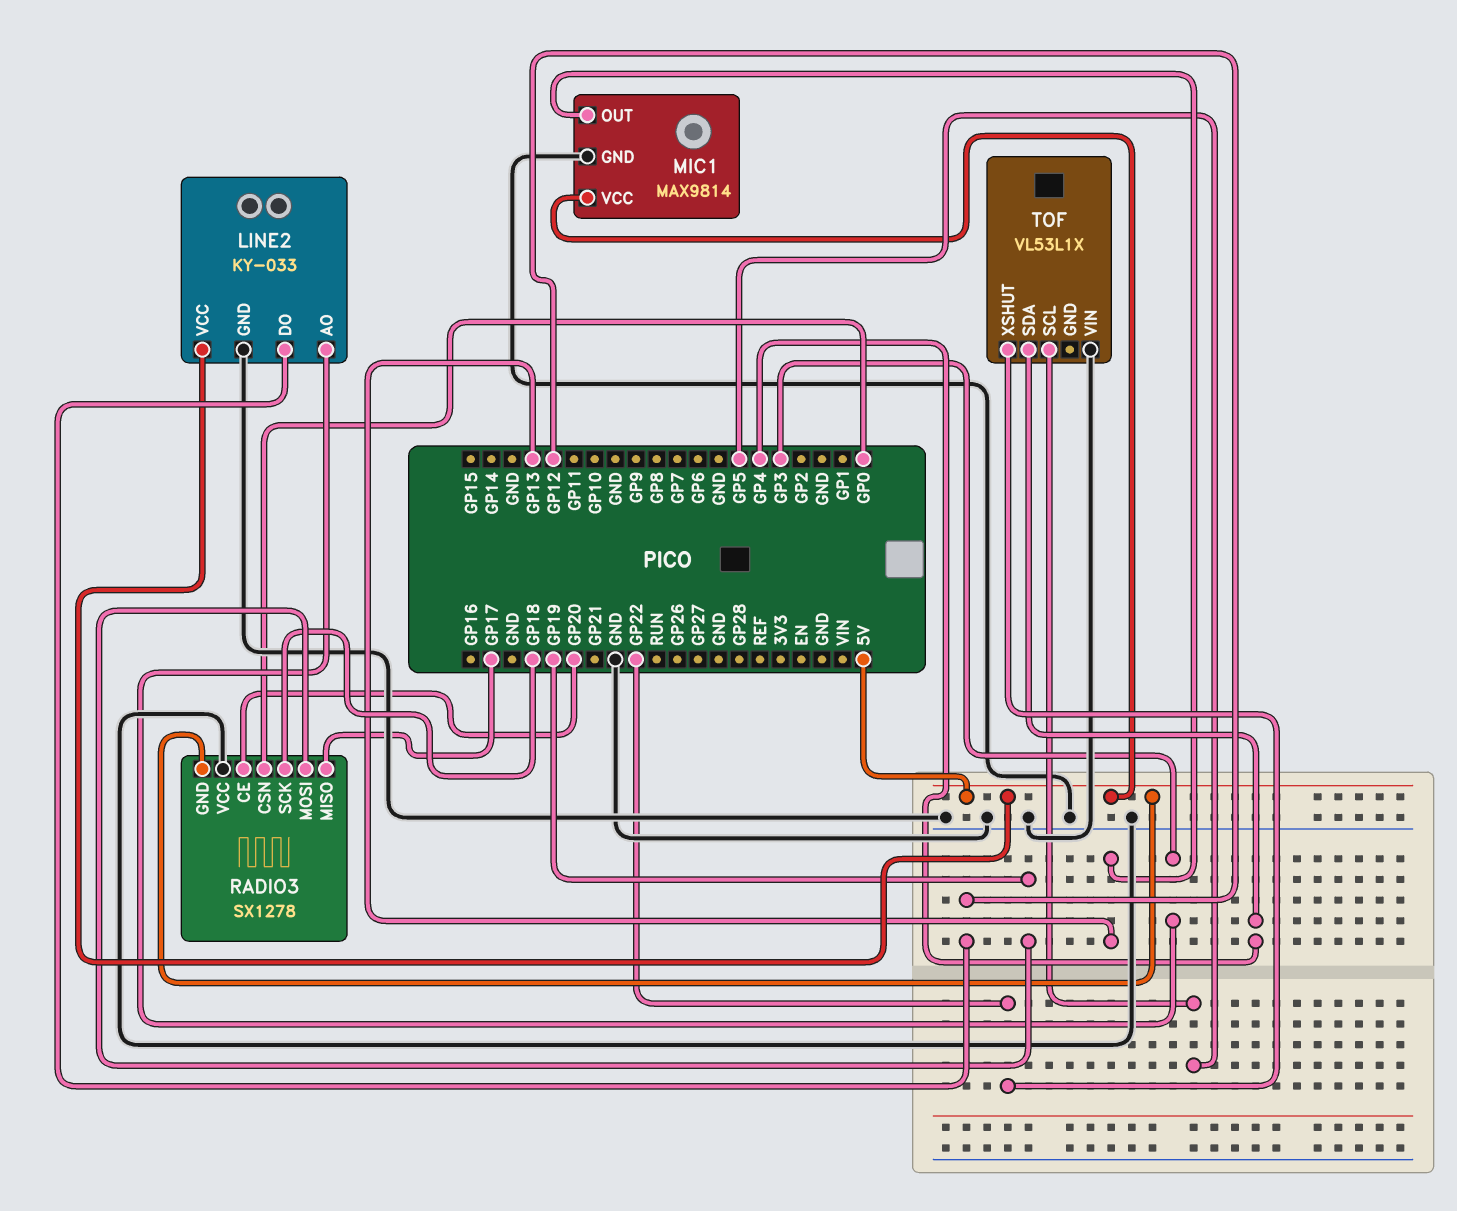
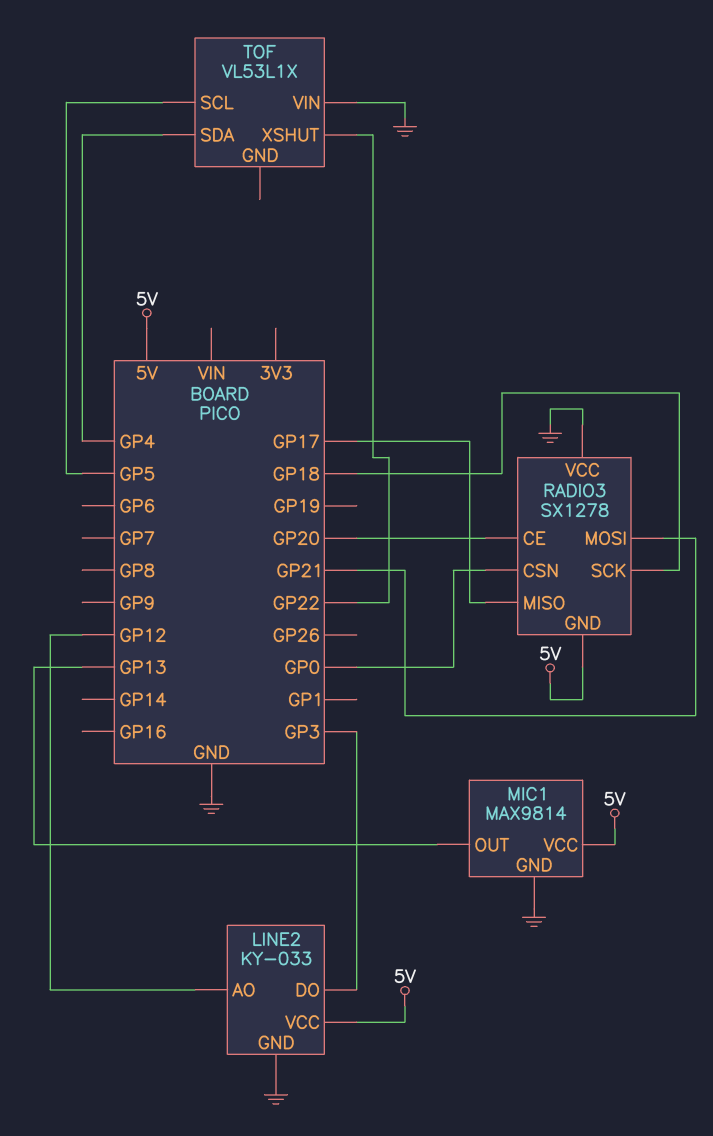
LINE2 pin AO: GP3 -> GP12
LINE2 pin DO: GP12 -> GP3
RADIO3 pin MOSI: GP19 -> GP21

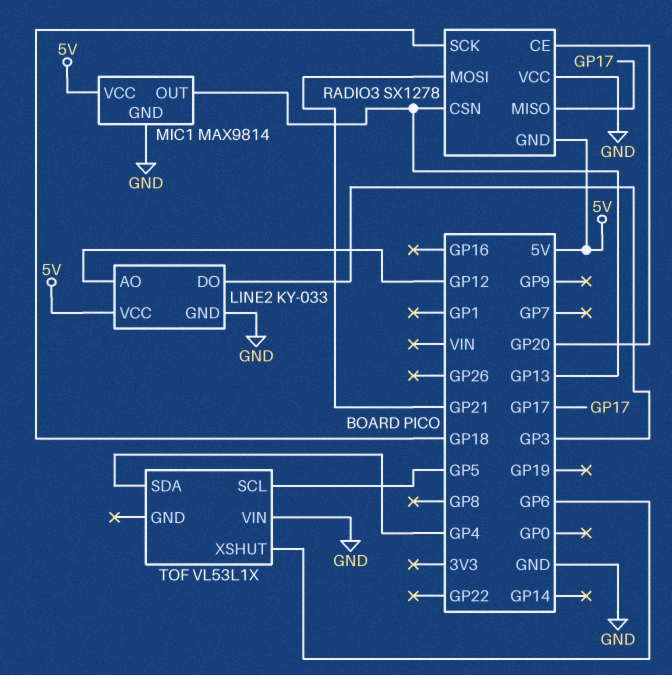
RADIO3 pin CSN: GP0 -> GP13
TOF pin XSHUT: GP22 -> GP6

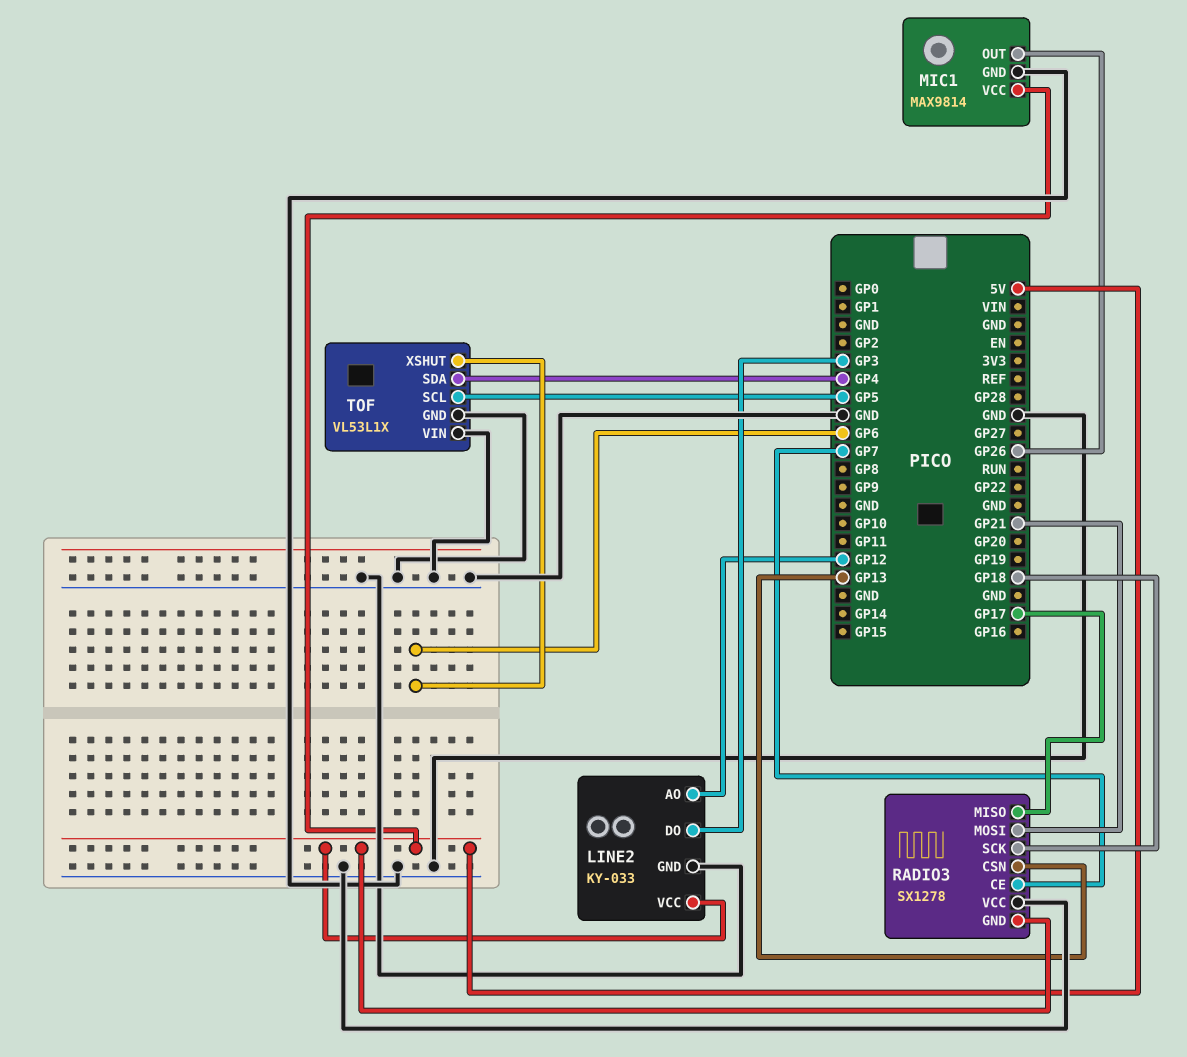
MIC1 pin OUT: GP13 -> GP26
RADIO3 pin CE: GP20 -> GP7
TOF pin GND: none -> GND

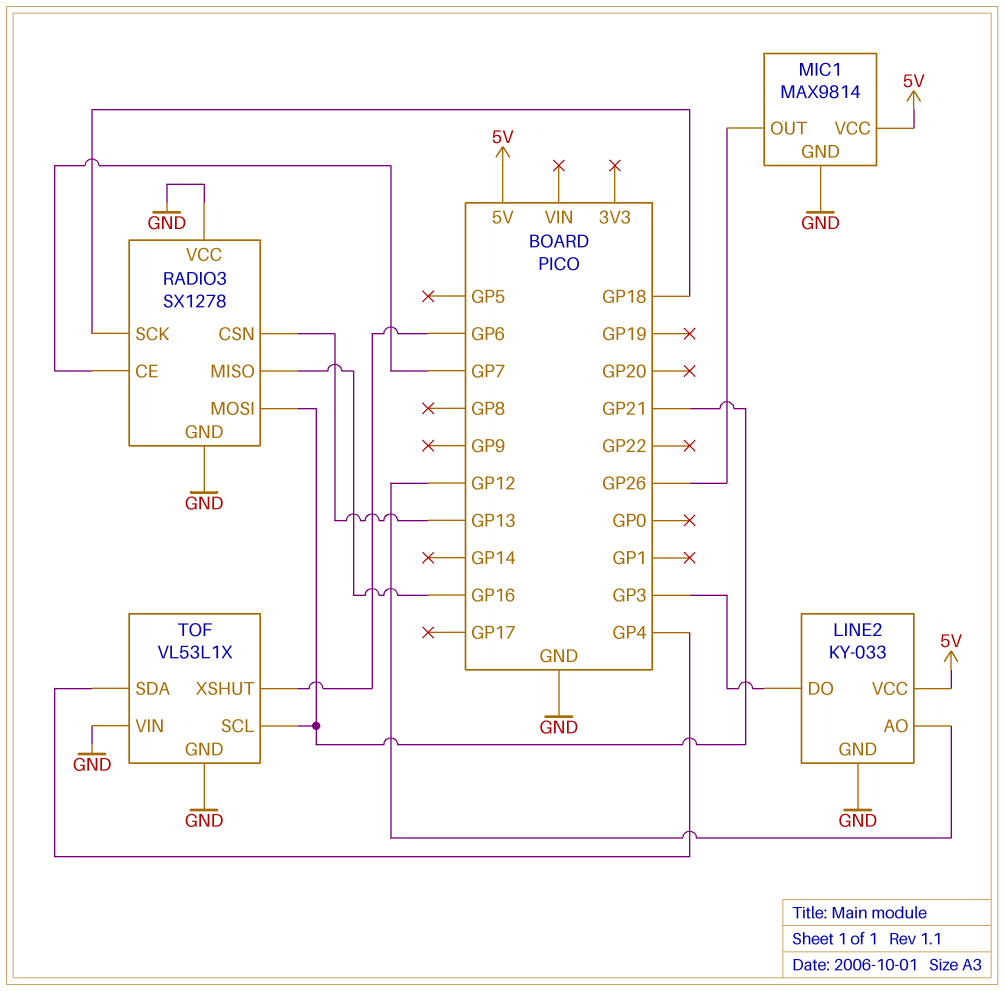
RADIO3 pin GND: 5V -> GND
RADIO3 pin MISO: GP17 -> GP16
TOF pin SCL: GP5 -> GP21

